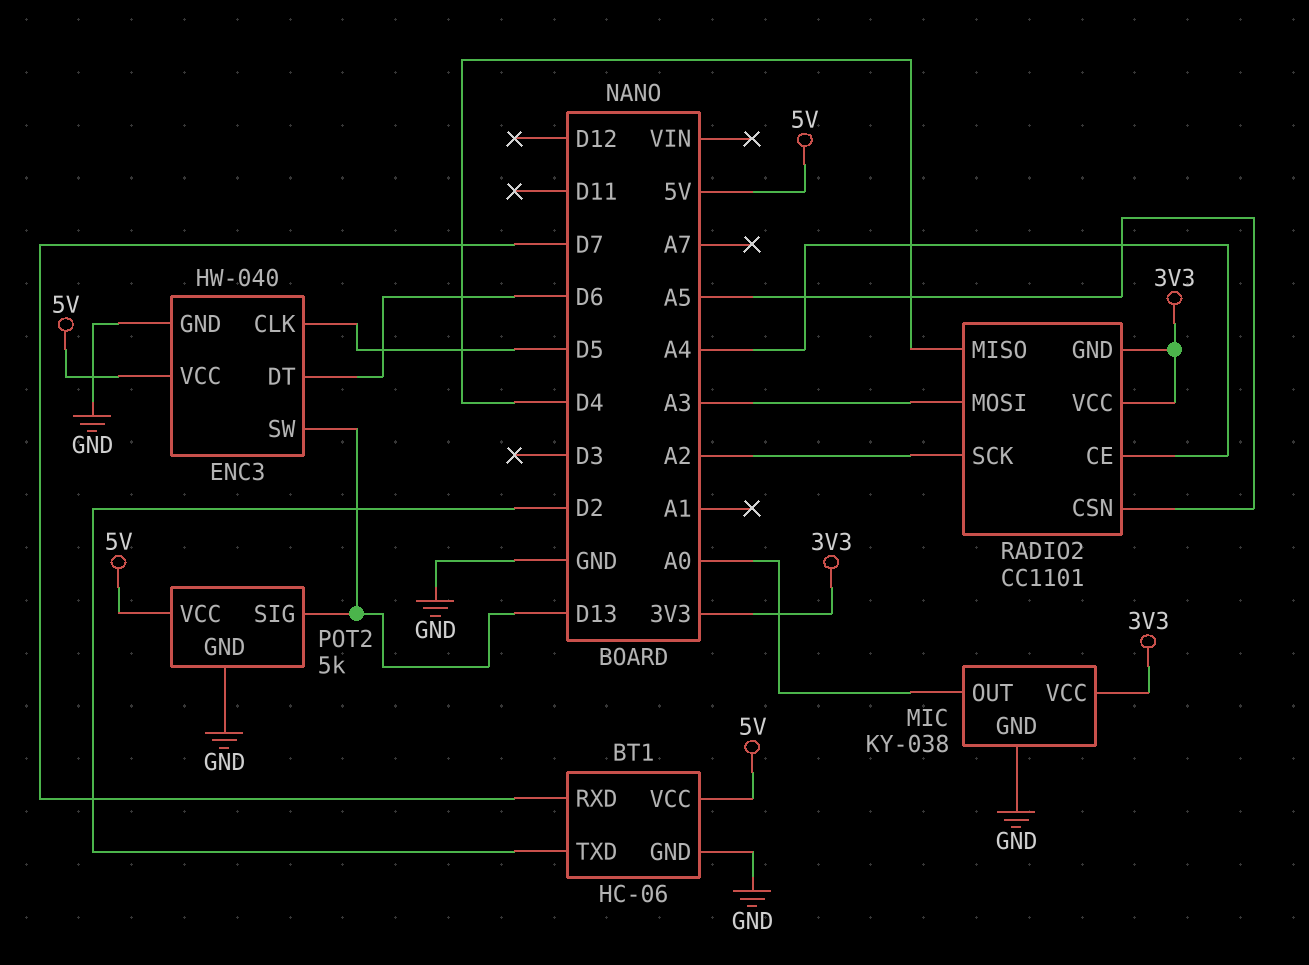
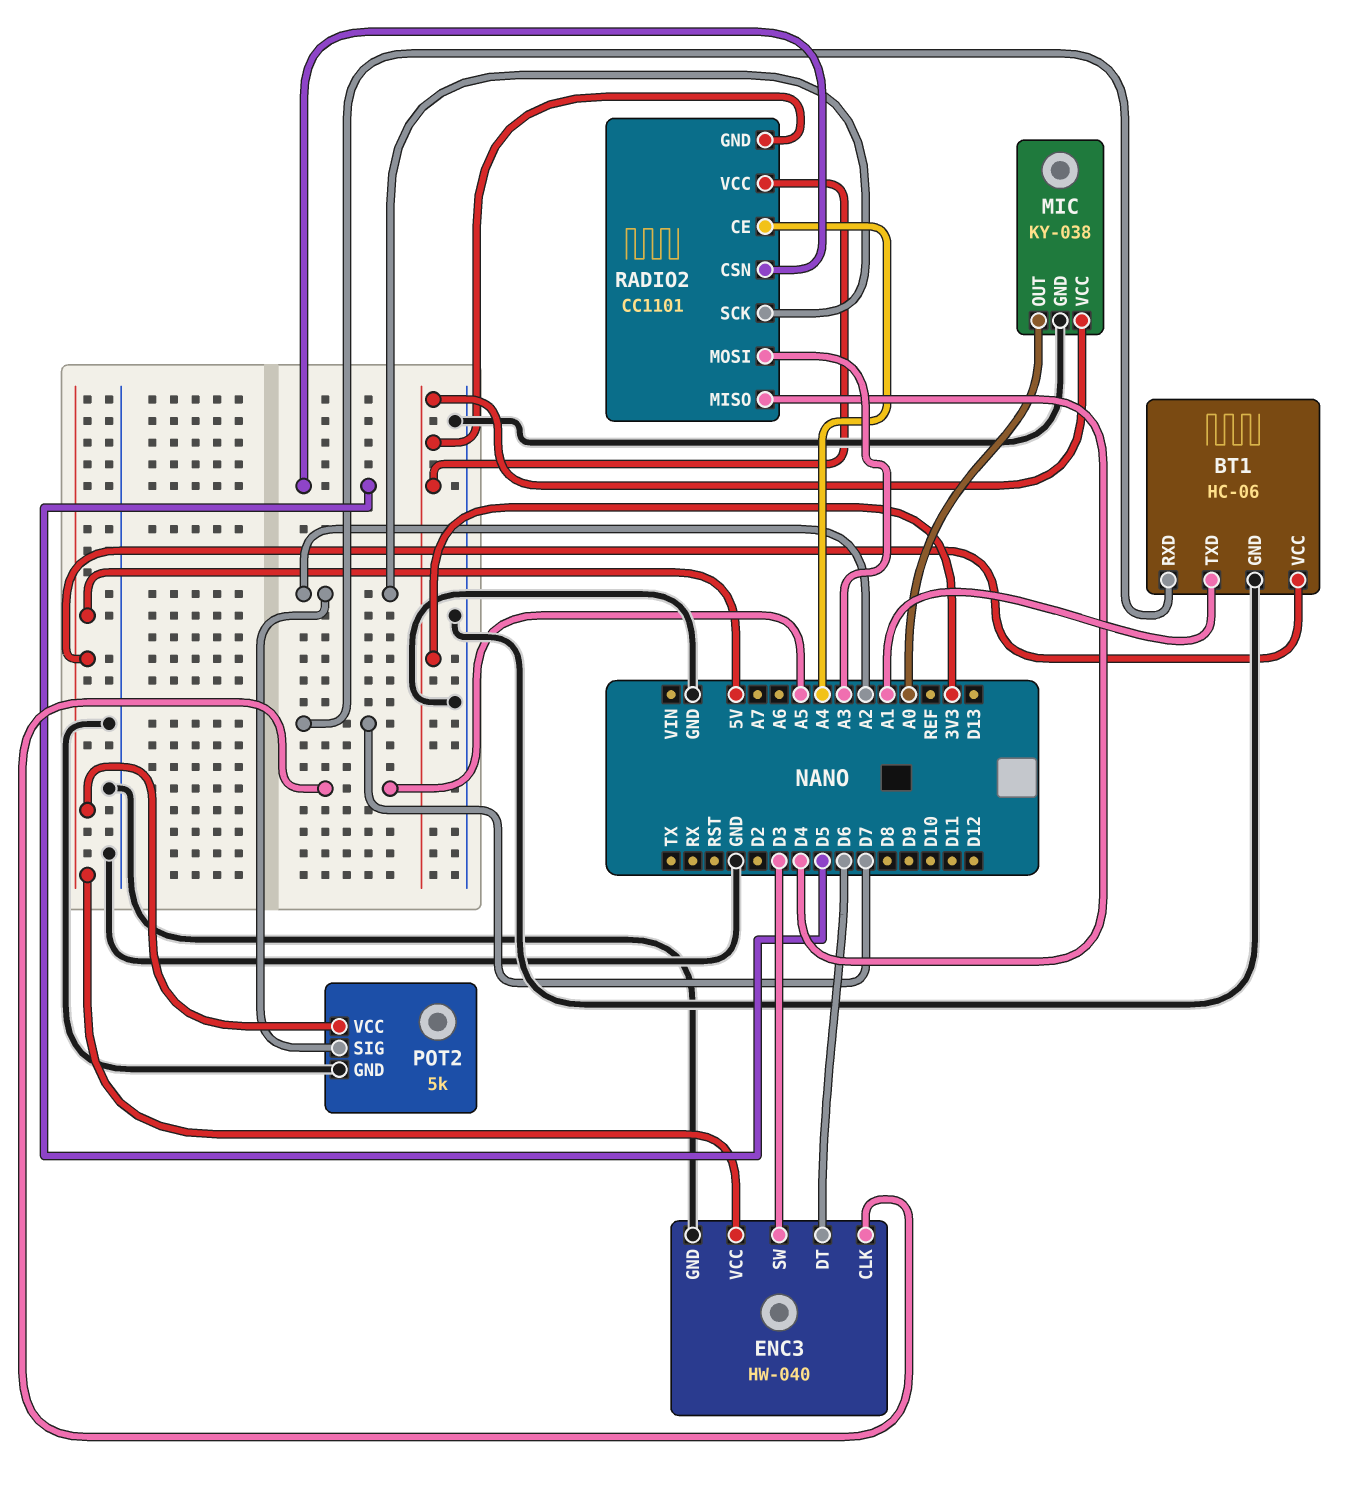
BT1 pin TXD: D2 -> A1
ENC3 pin CLK: D5 -> A5
ENC3 pin SW: D13 -> D3
POT2 pin SIG: D13 -> A2
RADIO2 pin CSN: A5 -> D5

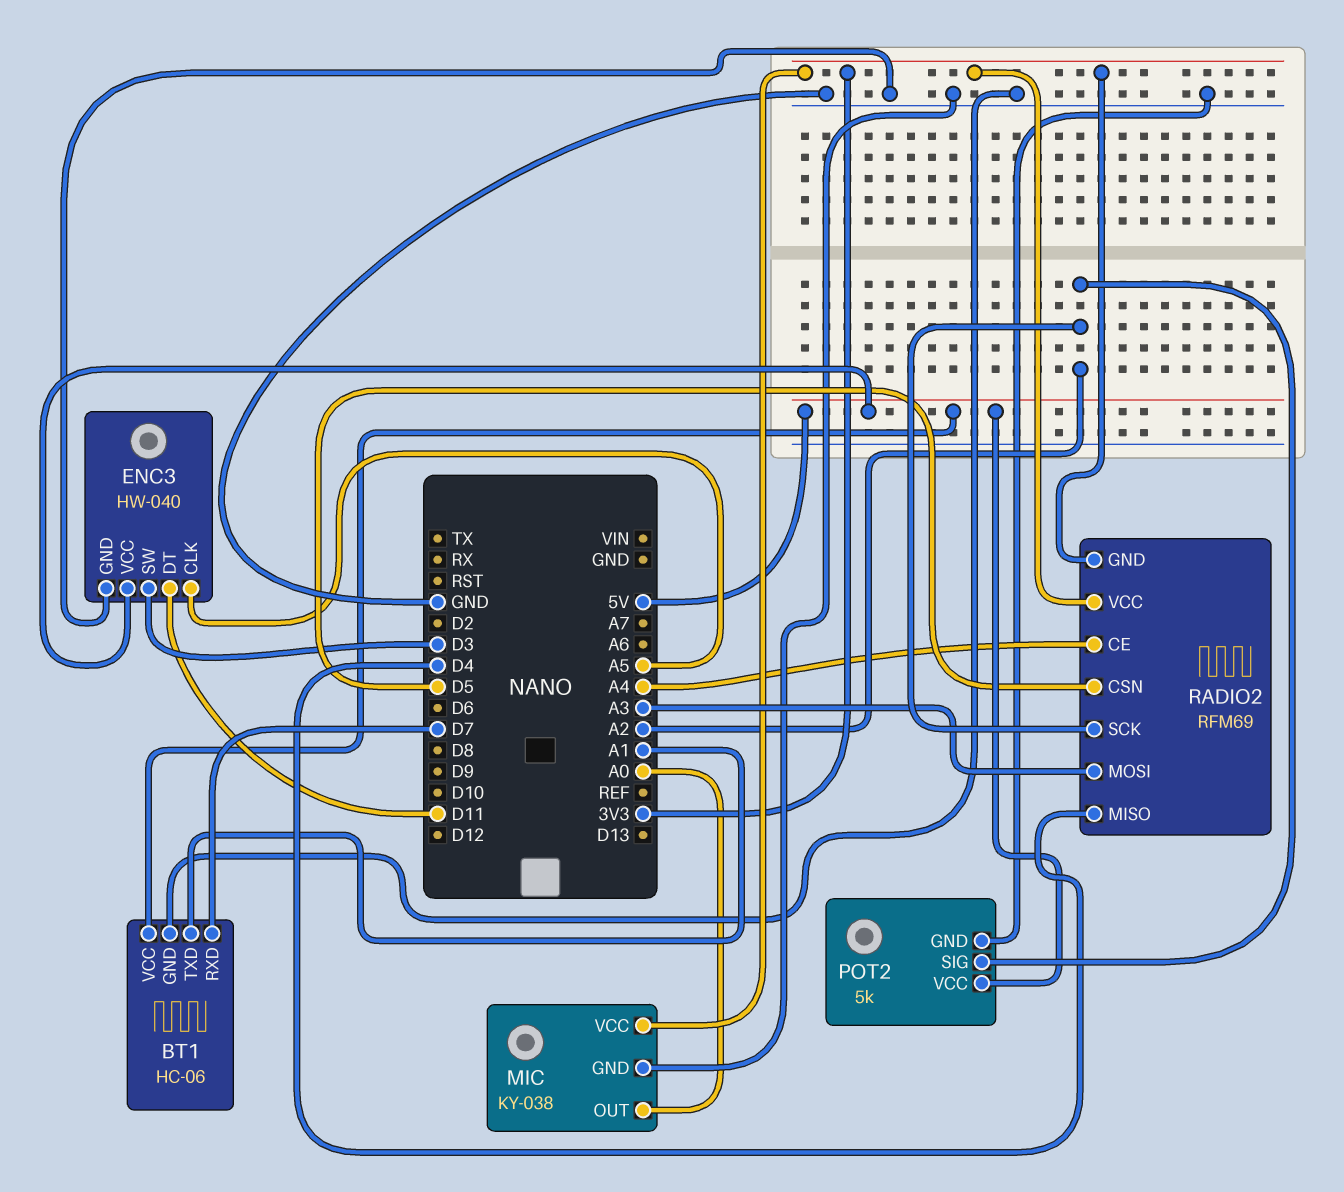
ENC3 pin DT: D6 -> D11
RADIO2: CC1101 -> RFM69

